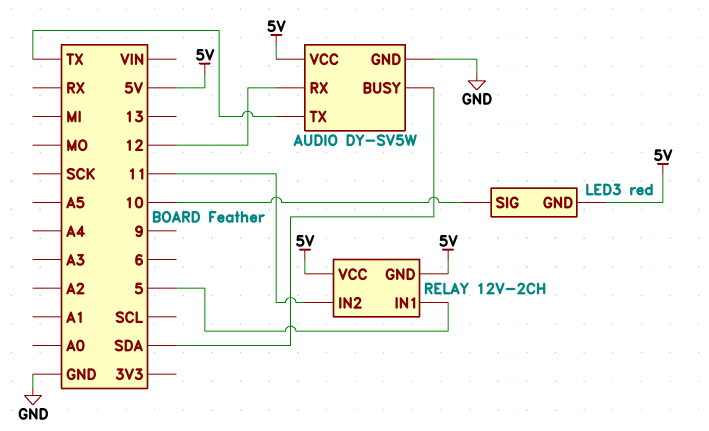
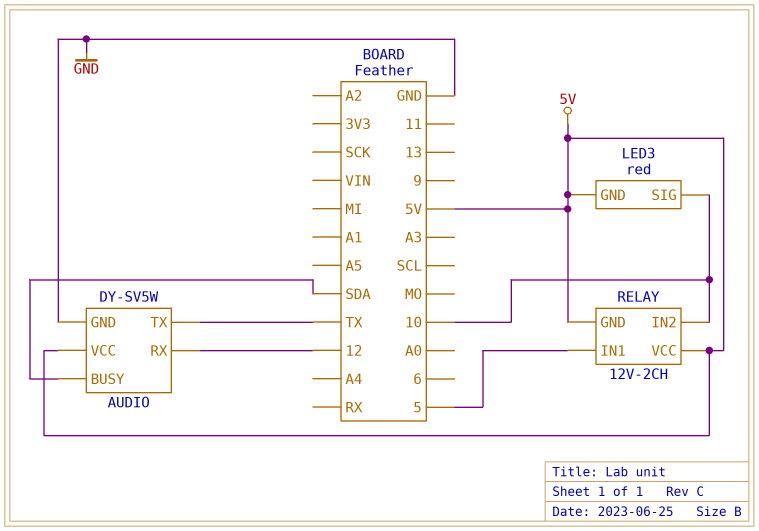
RELAY pin IN2: 11 -> 10

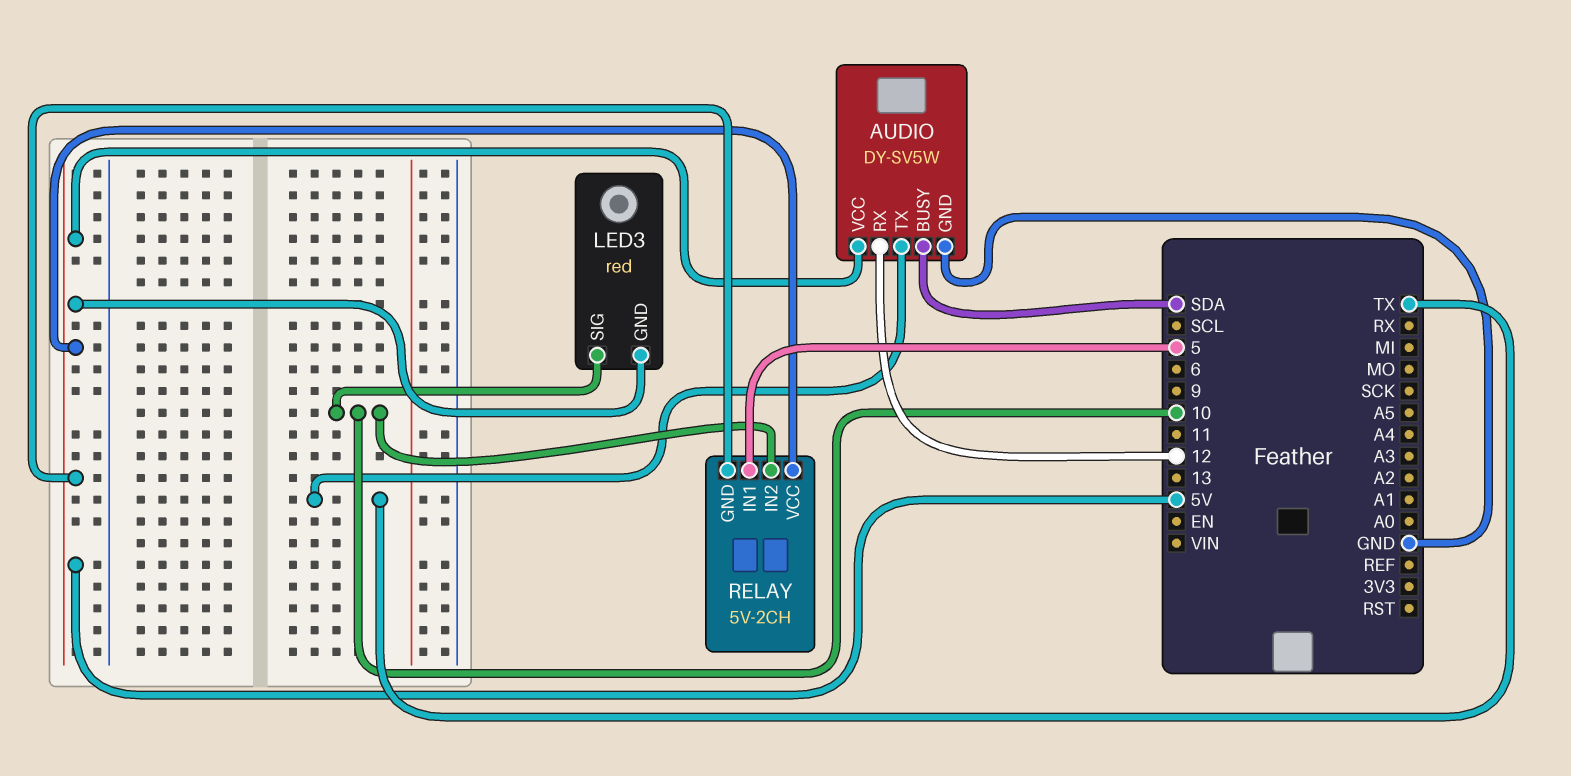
RELAY: 12V-2CH -> 5V-2CH

